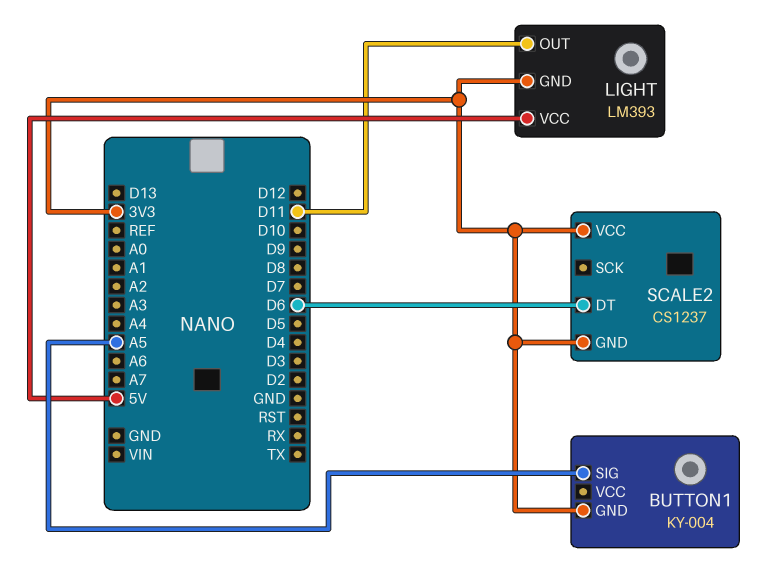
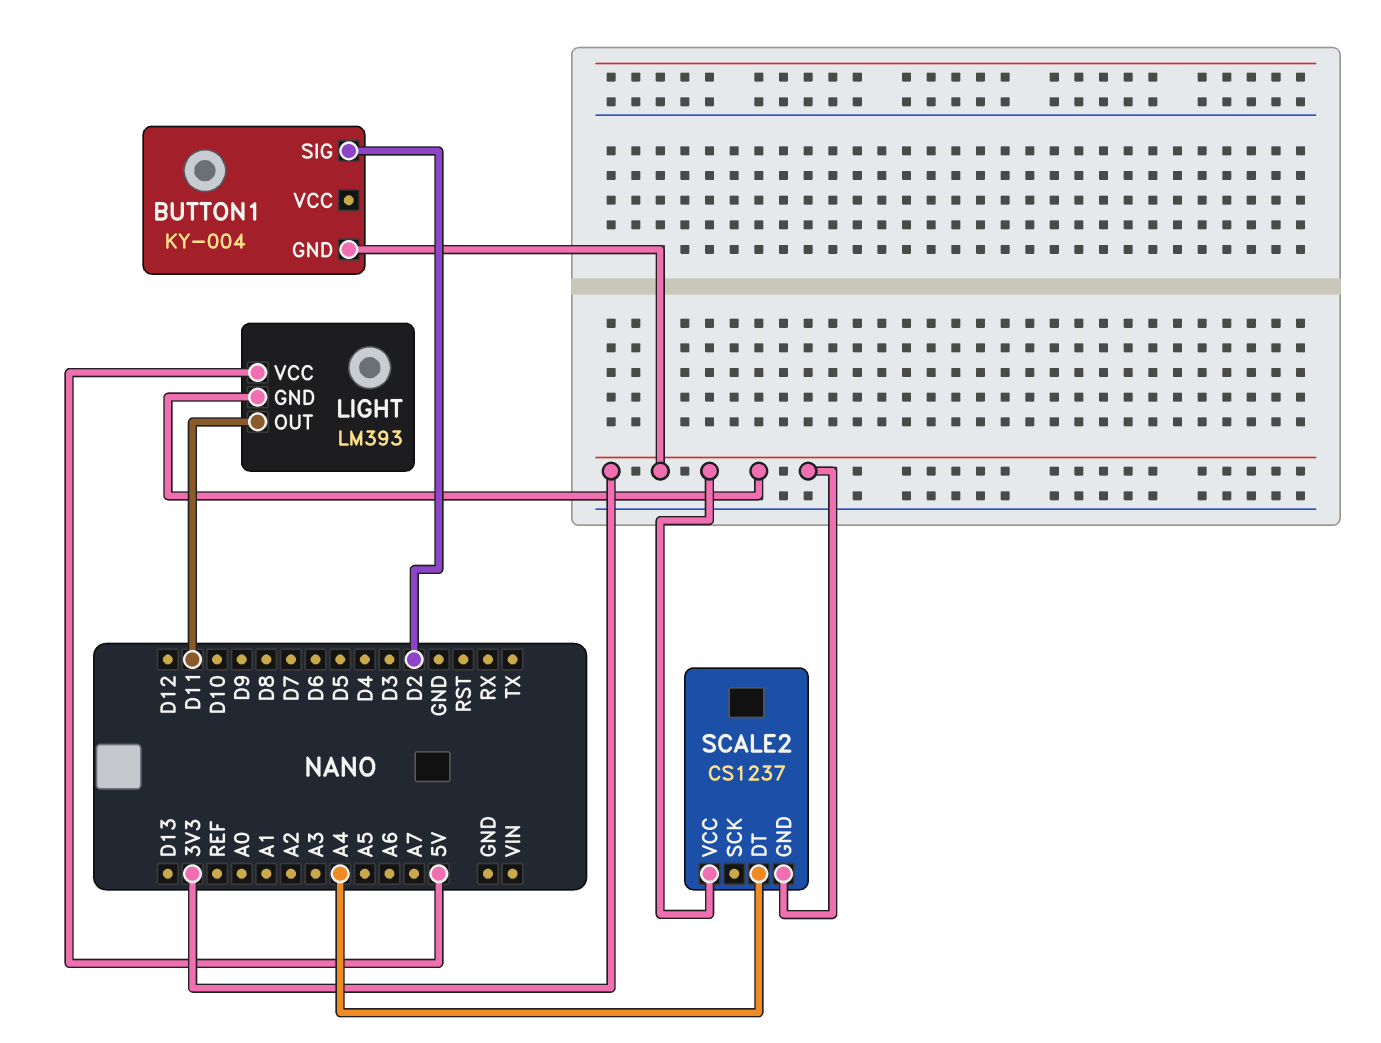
BUTTON1 pin SIG: A5 -> D2
SCALE2 pin DT: D6 -> A4

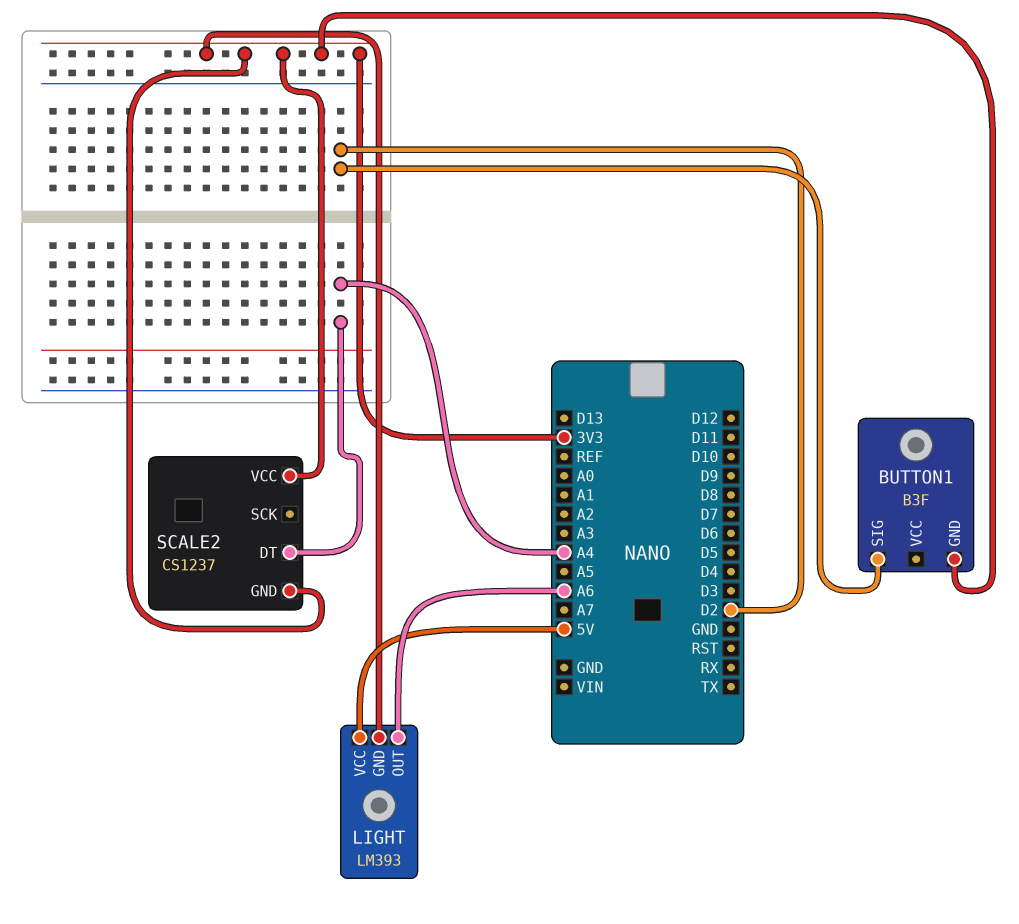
BUTTON1: KY-004 -> B3F
LIGHT pin OUT: D11 -> A6

